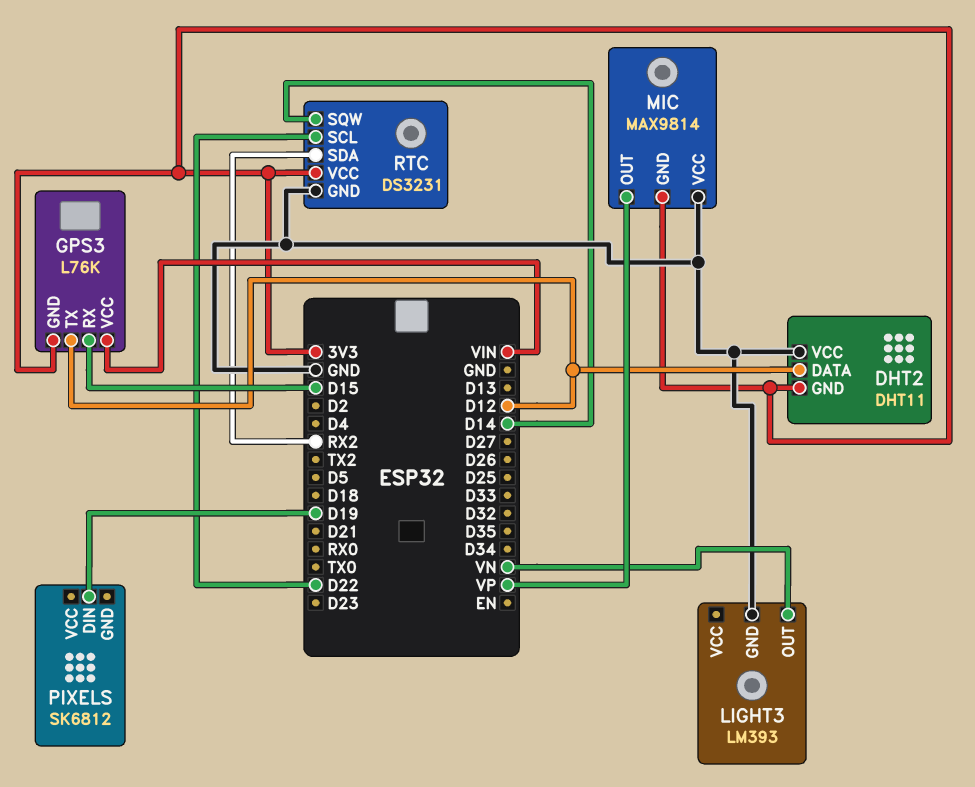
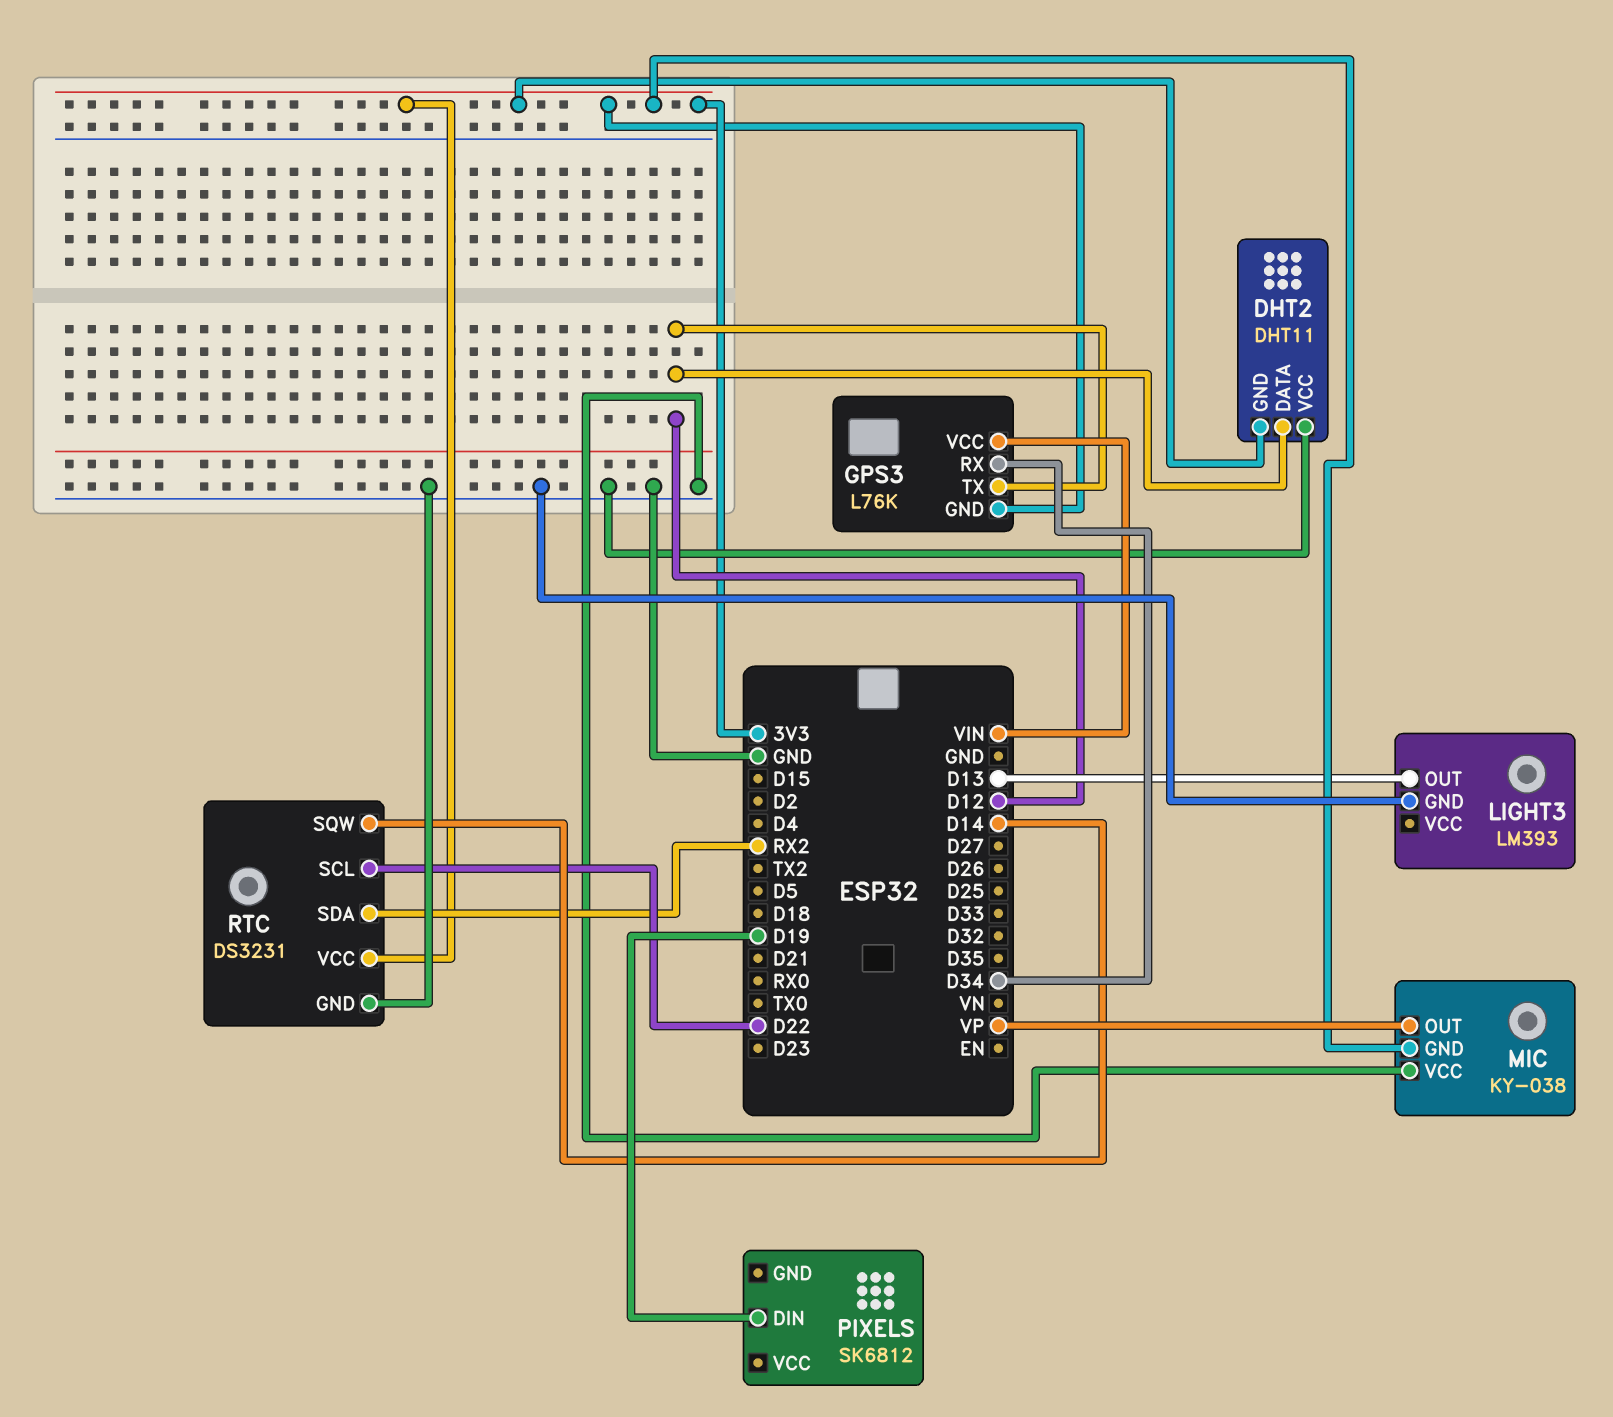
GPS3 pin RX: D15 -> D34
LIGHT3 pin OUT: VN -> D13
MIC: MAX9814 -> KY-038

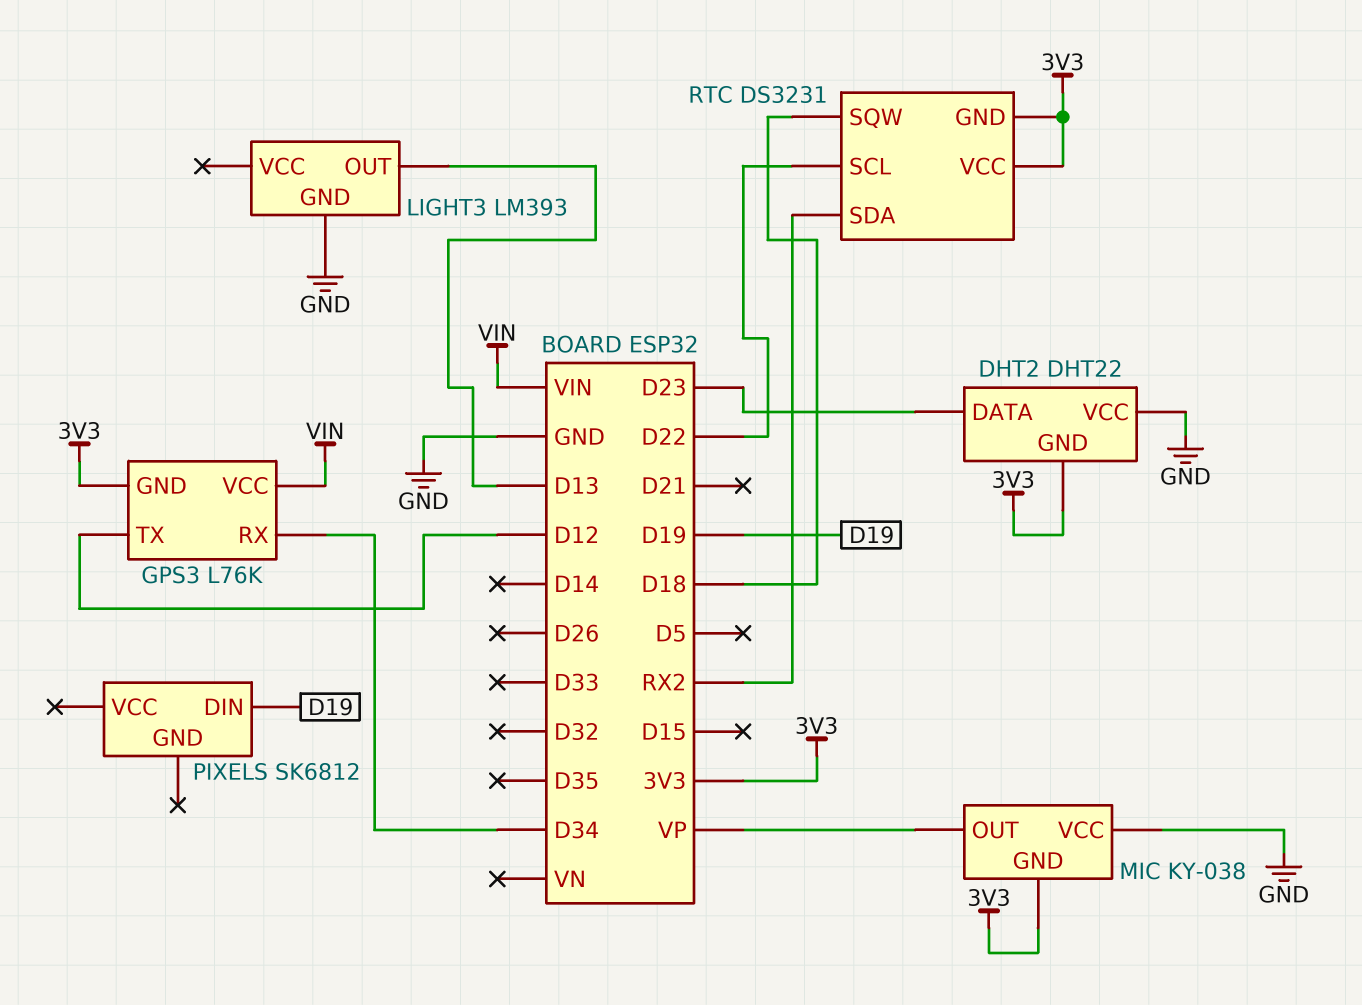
DHT2: DHT11 -> DHT22
DHT2 pin DATA: D12 -> D23
RTC pin GND: GND -> 3V3
RTC pin SQW: D14 -> D18

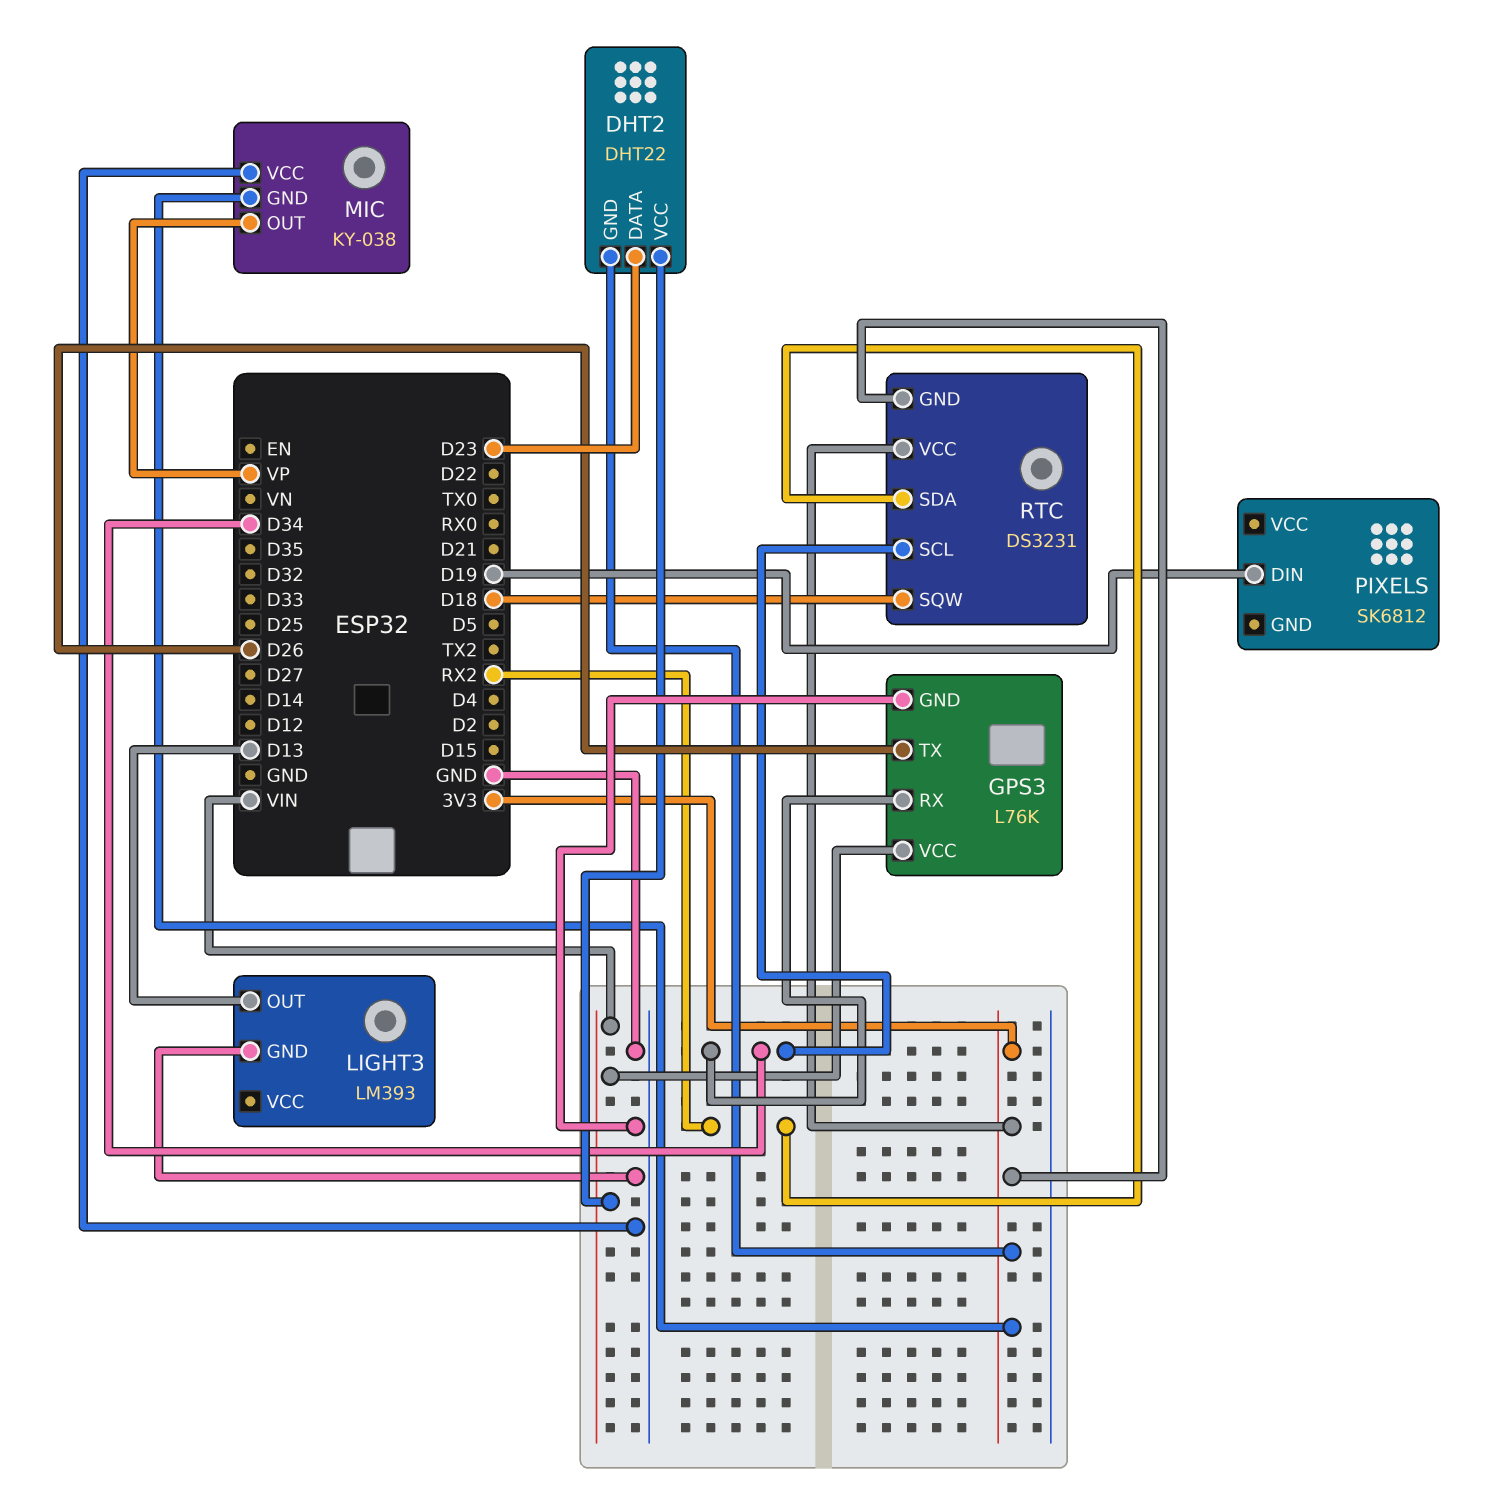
DHT2 pin VCC: GND -> VIN
GPS3 pin GND: 3V3 -> GND
GPS3 pin TX: D12 -> D26
RTC pin SCL: D22 -> D34

